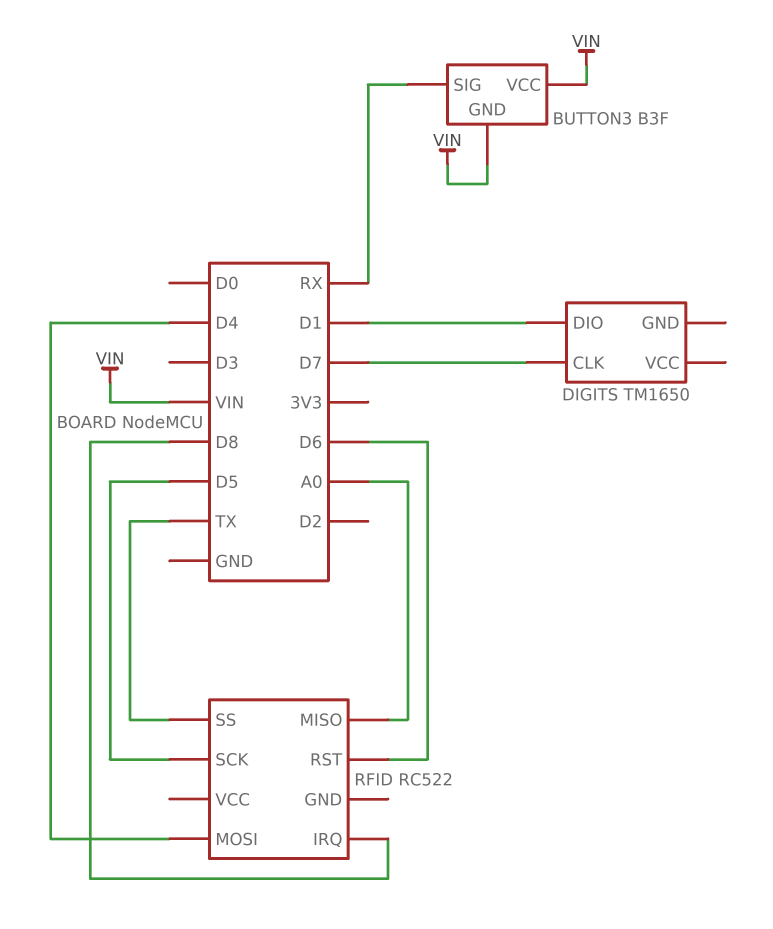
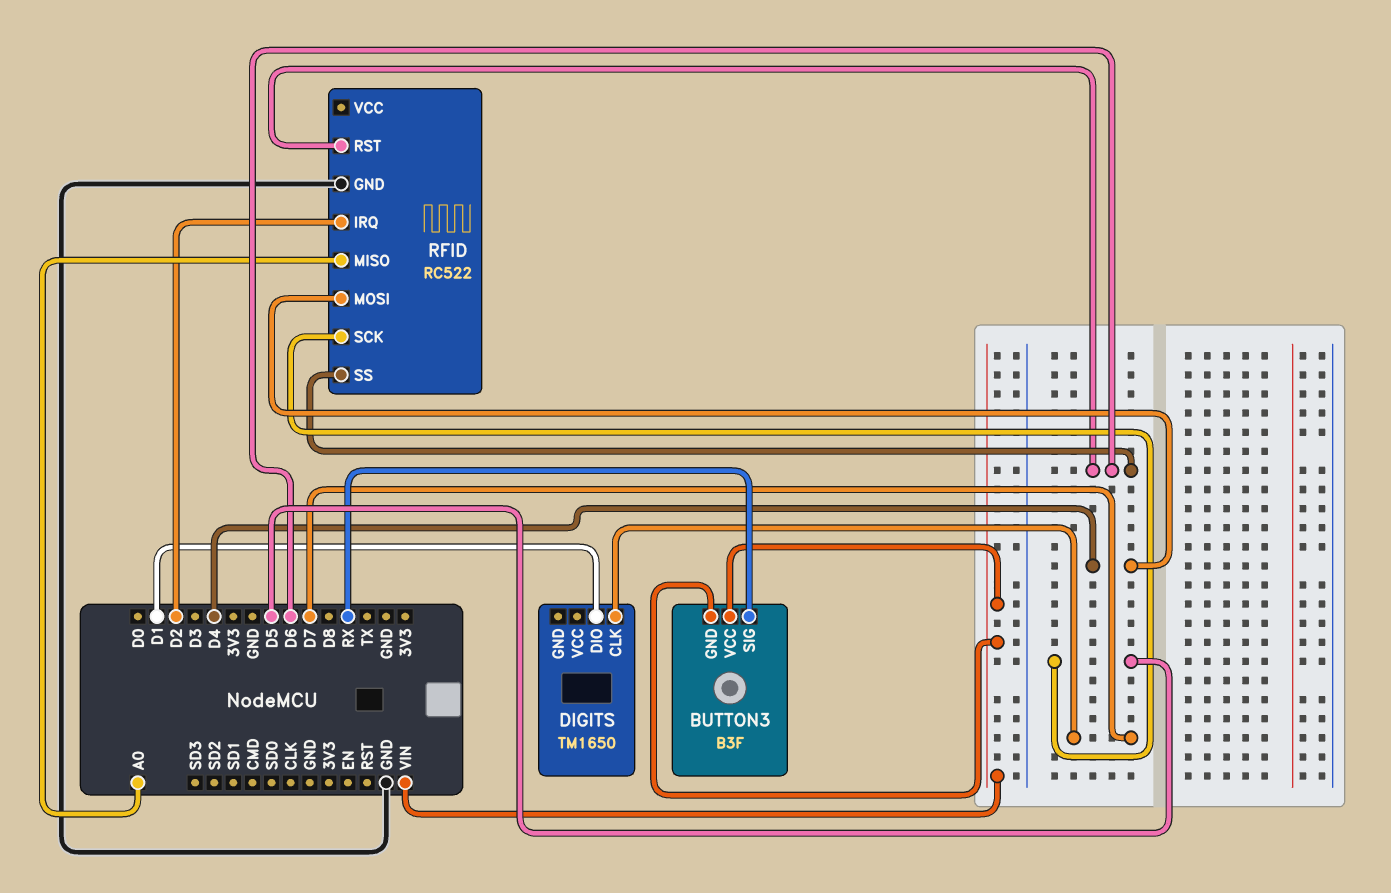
RFID pin GND: none -> GND
RFID pin IRQ: D8 -> D2
RFID pin SS: TX -> D6

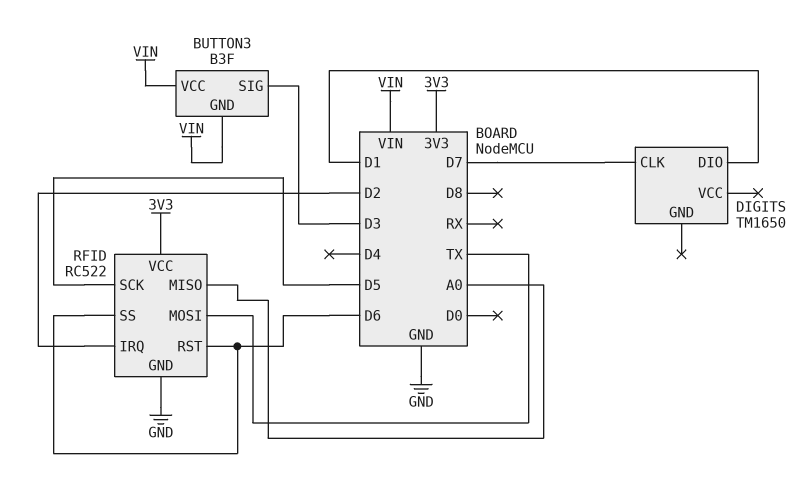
BUTTON3 pin SIG: RX -> D3
RFID pin MOSI: D4 -> TX
RFID pin VCC: none -> 3V3

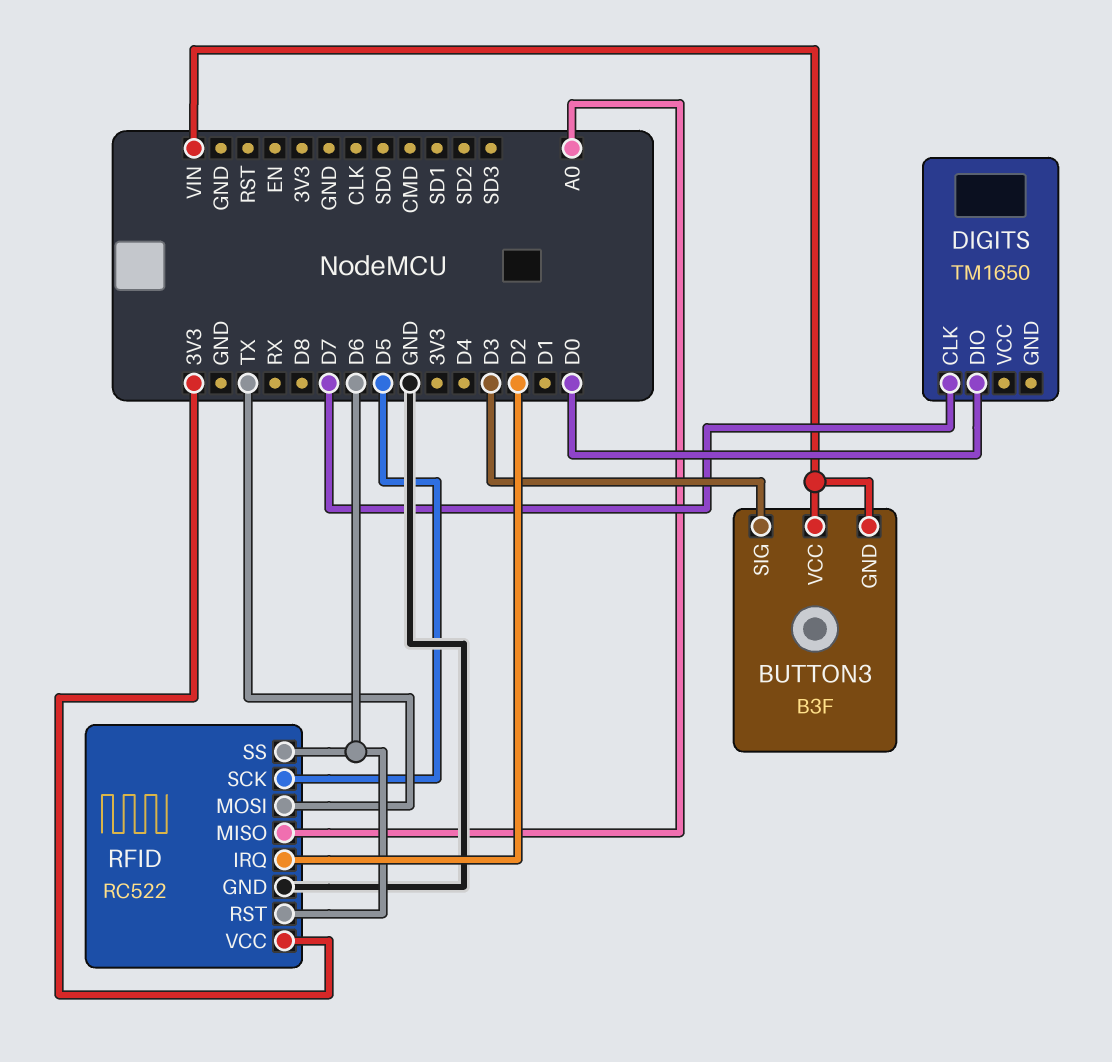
DIGITS pin DIO: D1 -> D0

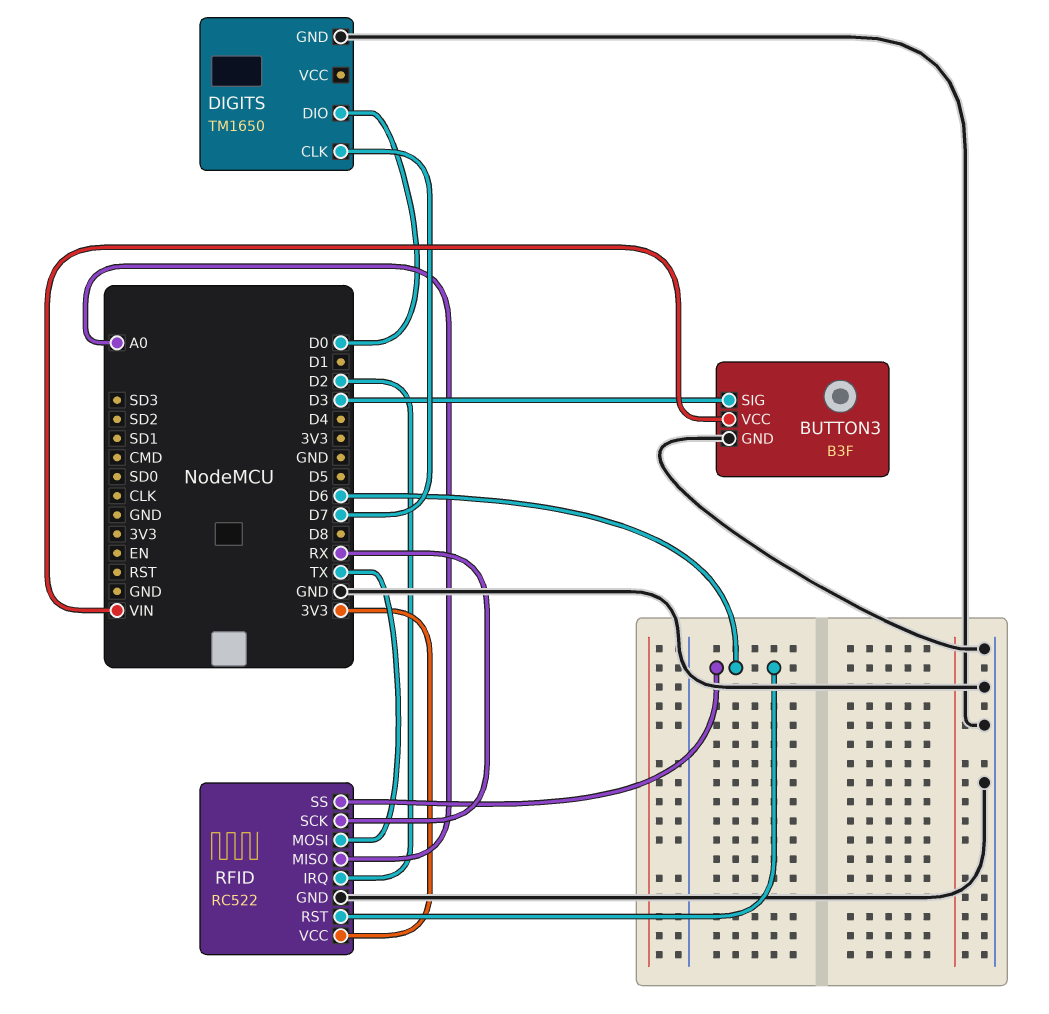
BUTTON3 pin GND: VIN -> GND
DIGITS pin GND: none -> GND
RFID pin SCK: D5 -> RX

